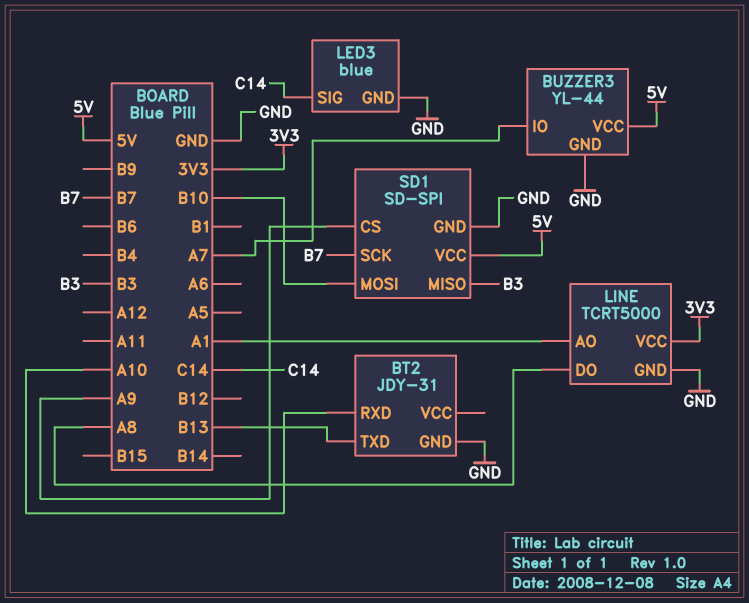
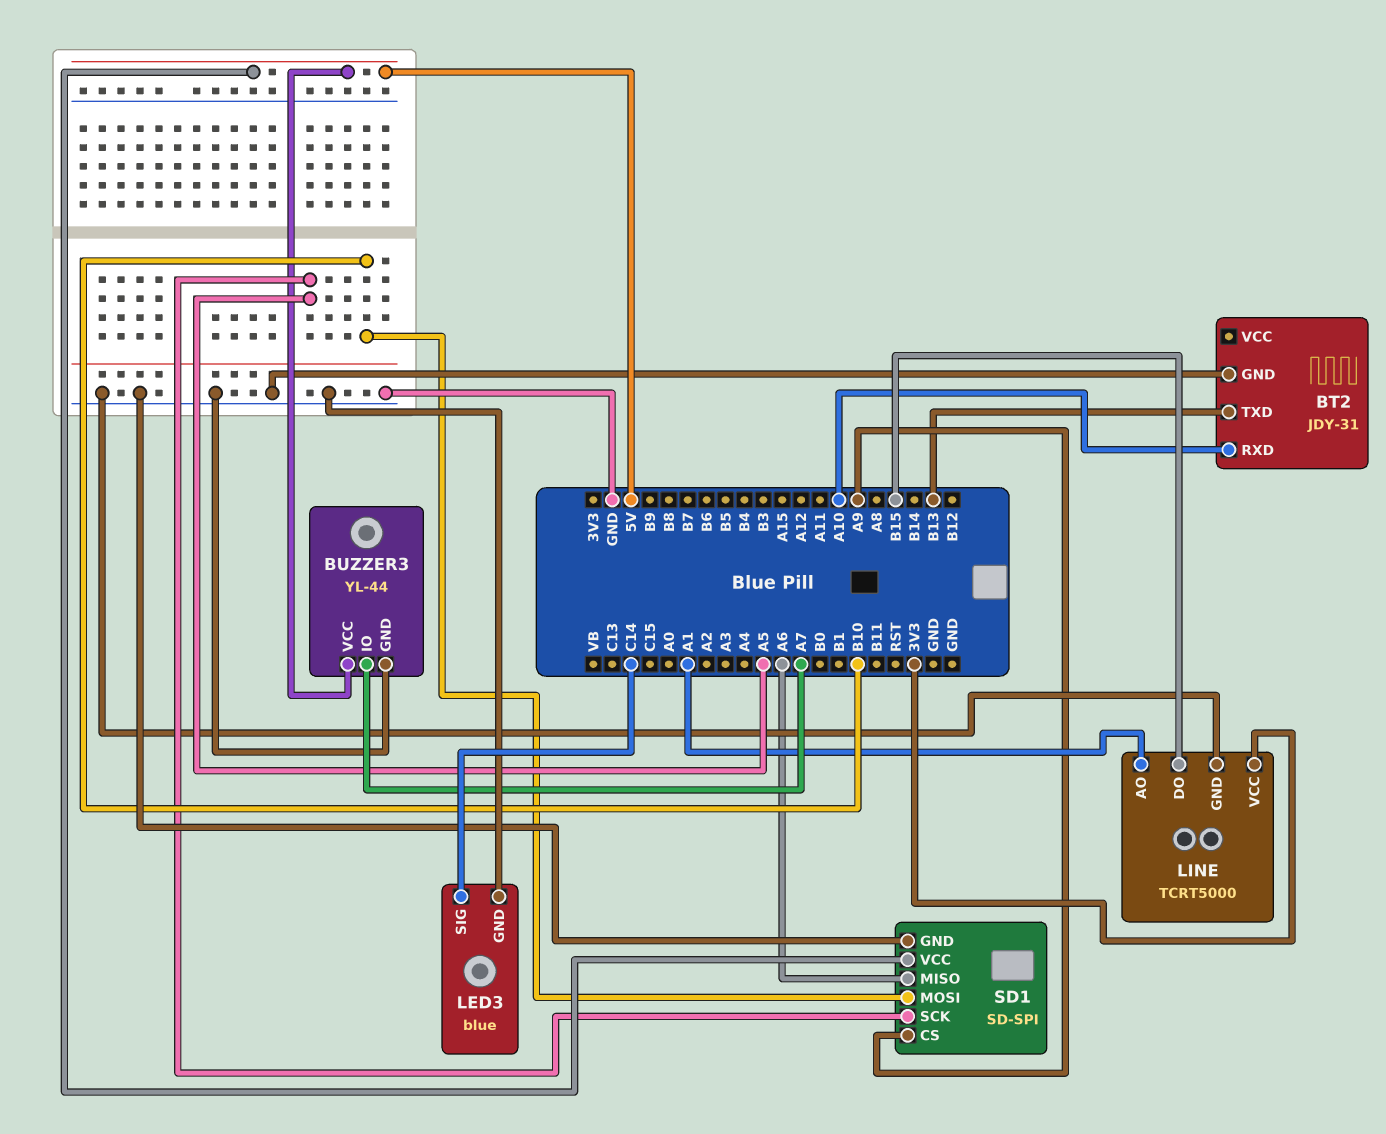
LINE pin DO: A8 -> B15
SD1 pin MISO: B3 -> A6
SD1 pin SCK: B7 -> A5

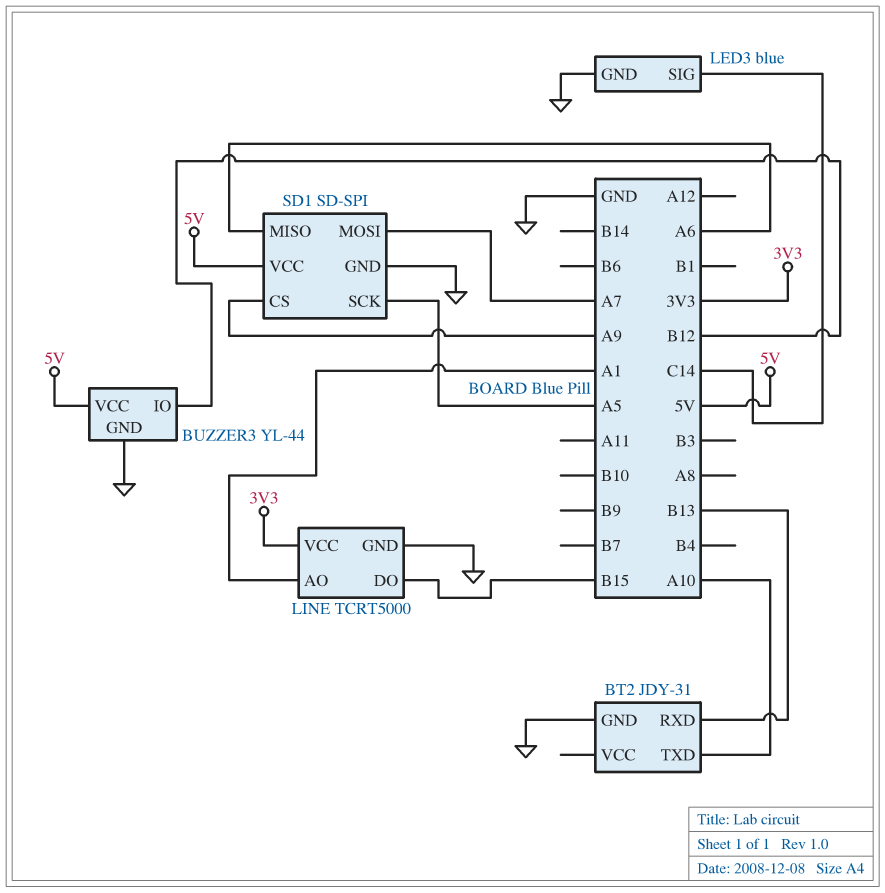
BT2 pin RXD: A10 -> B13
BT2 pin TXD: B13 -> A10
BUZZER3 pin IO: A7 -> B12
SD1 pin MOSI: B10 -> A7

